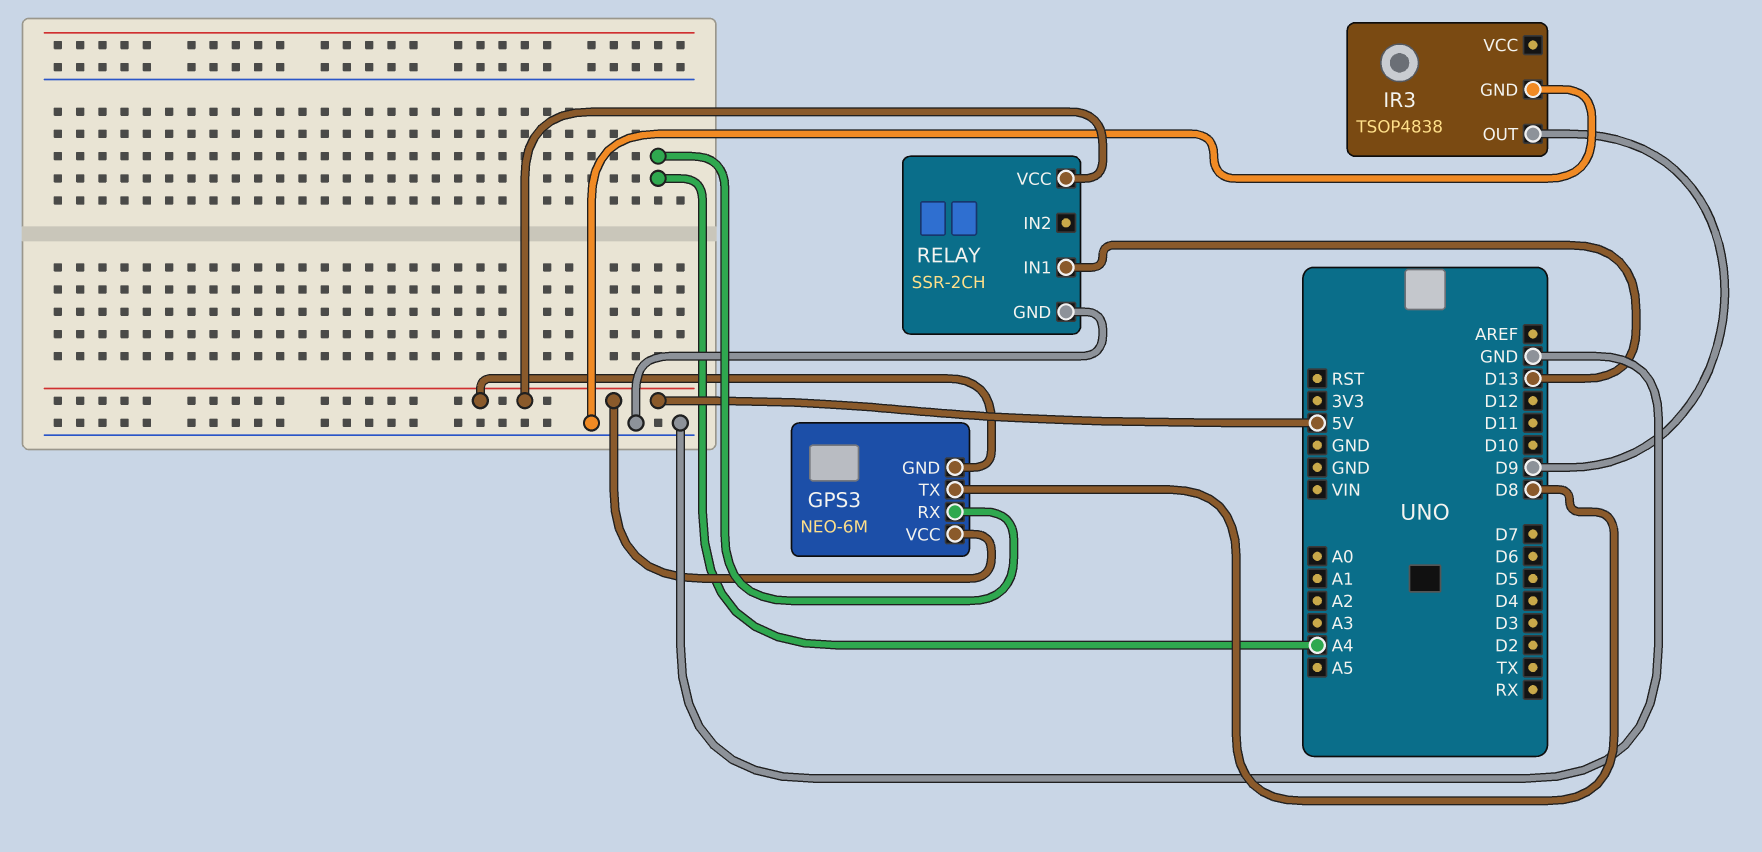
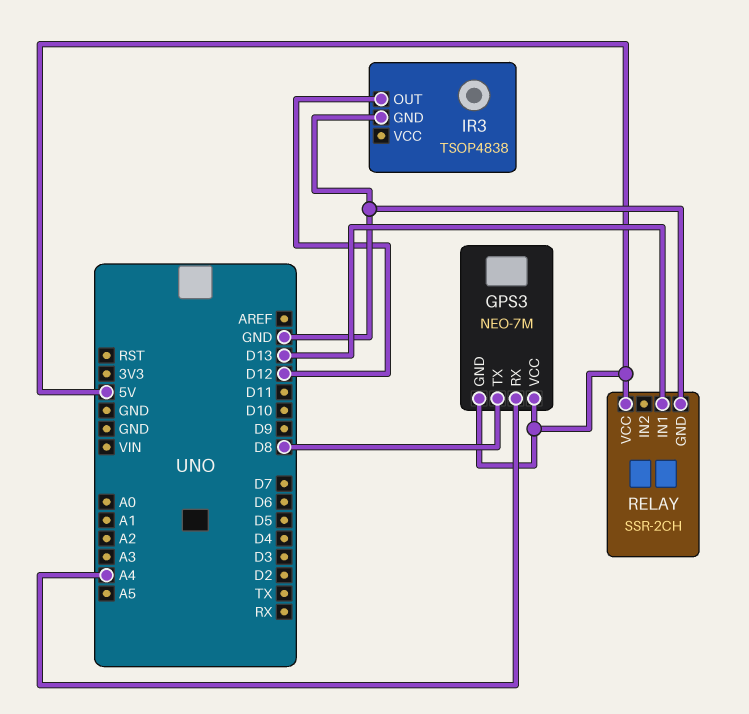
GPS3: NEO-6M -> NEO-7M
IR3 pin OUT: D9 -> D12

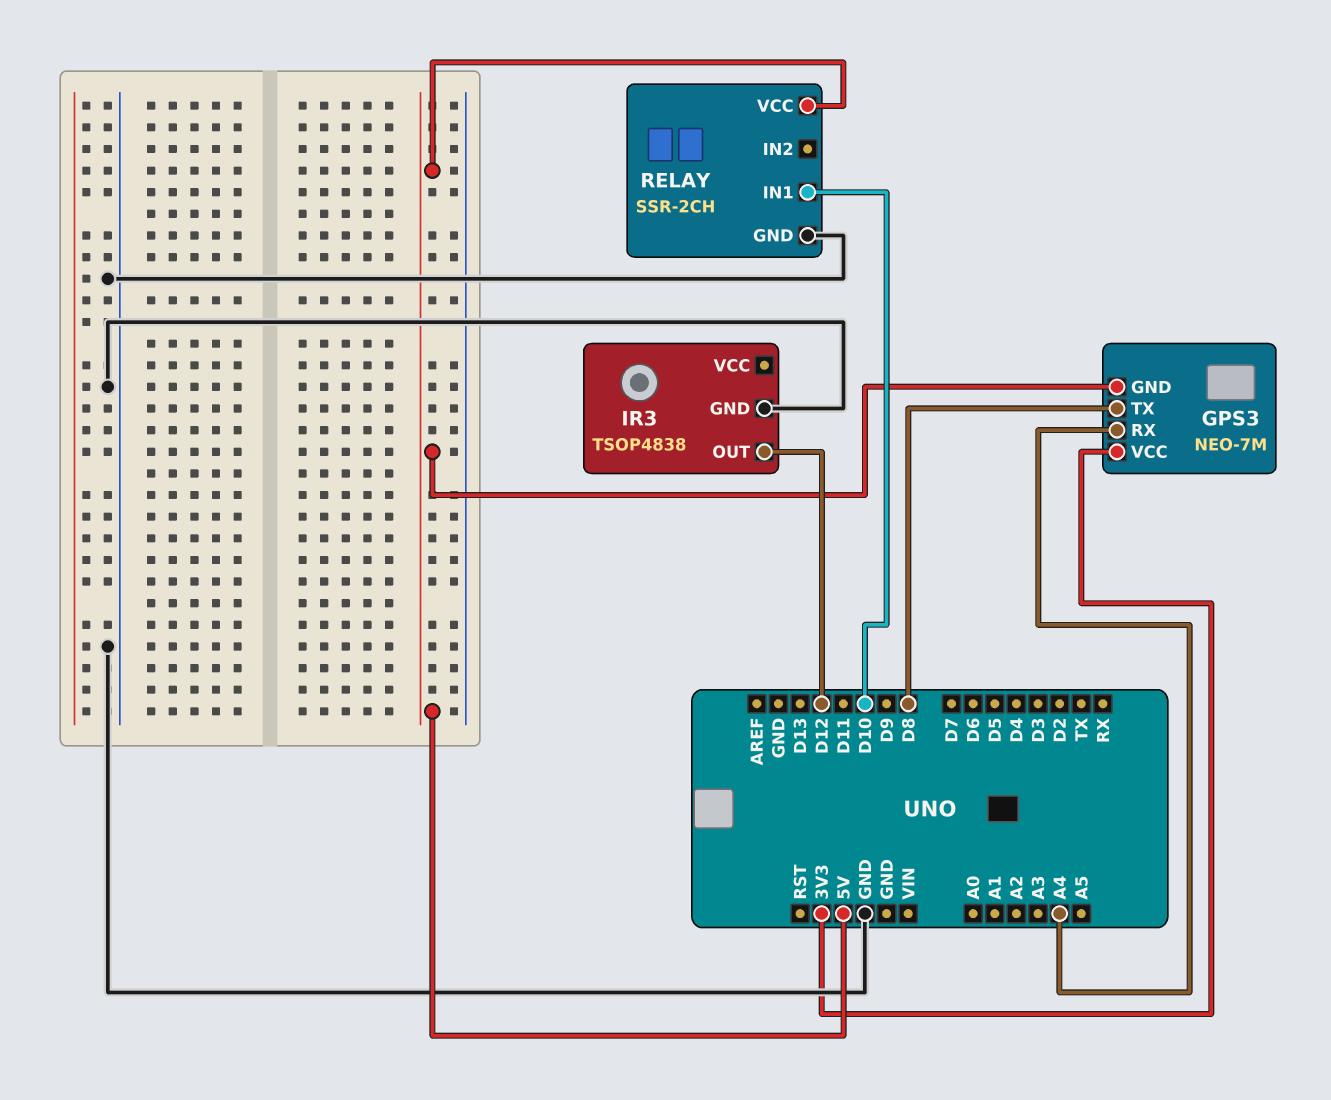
GPS3 pin VCC: 5V -> 3V3
RELAY pin IN1: D13 -> D10

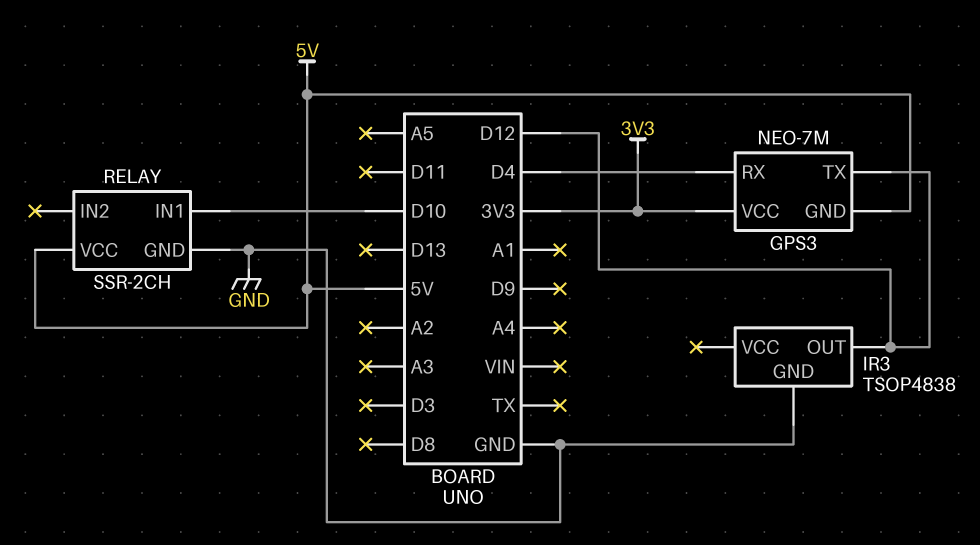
GPS3 pin RX: A4 -> D4
GPS3 pin TX: D8 -> D12

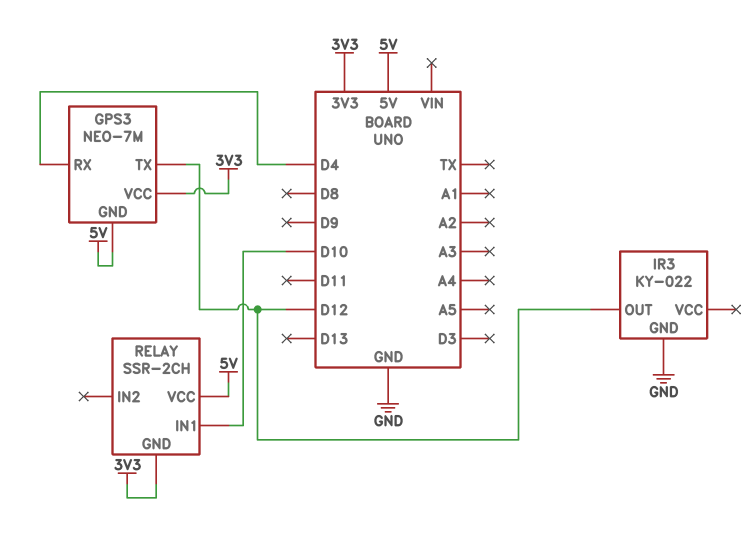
IR3: TSOP4838 -> KY-022
RELAY pin GND: GND -> 3V3

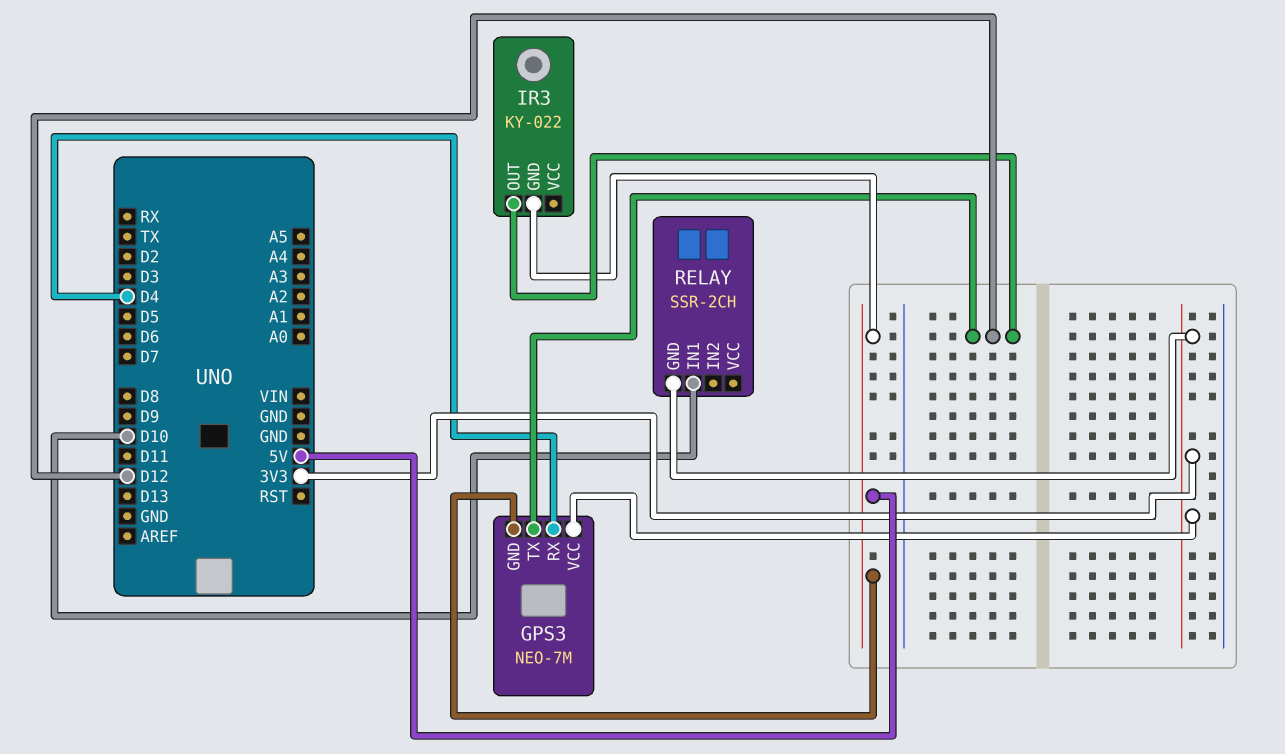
IR3 pin GND: GND -> 5V
RELAY pin VCC: 5V -> none

